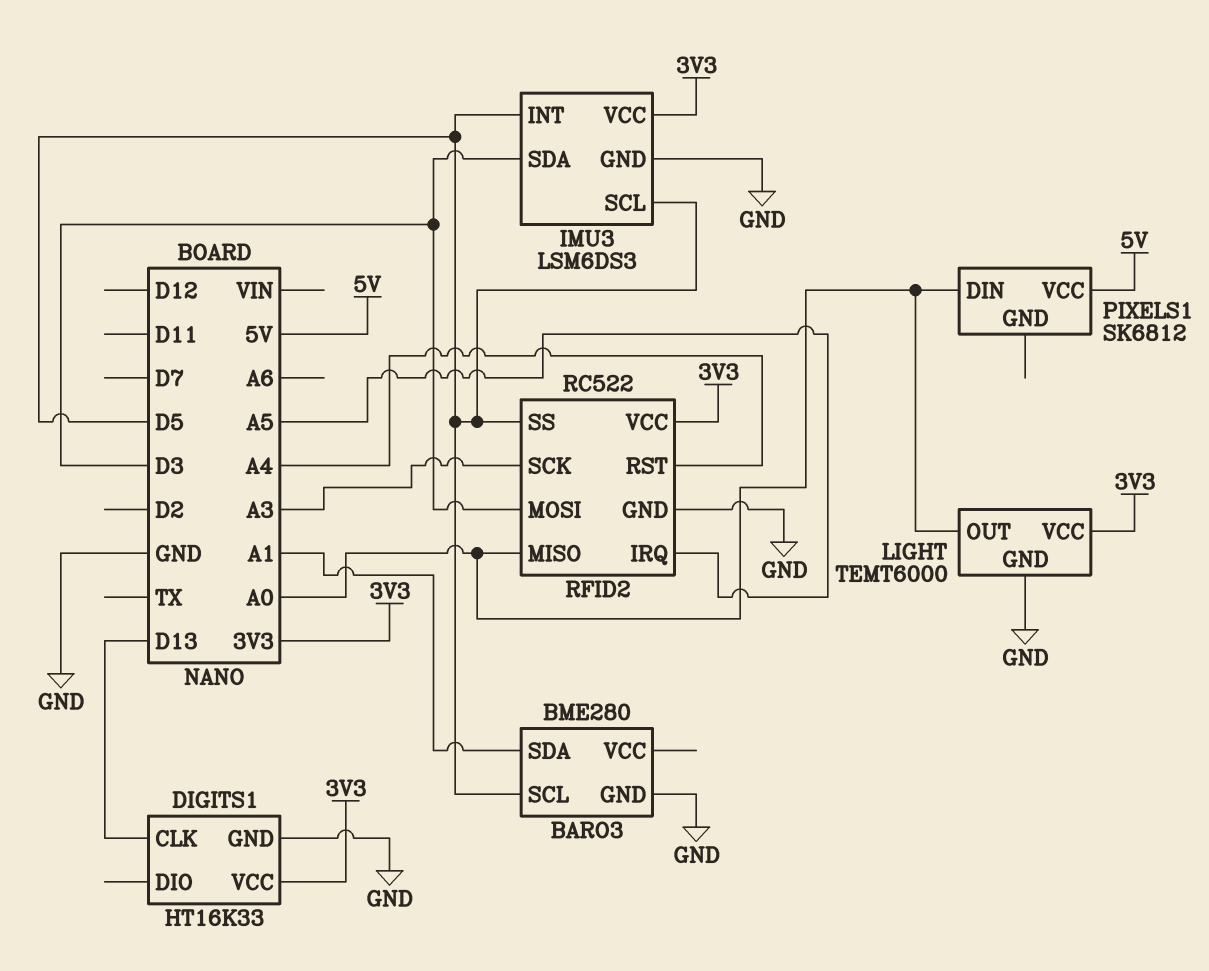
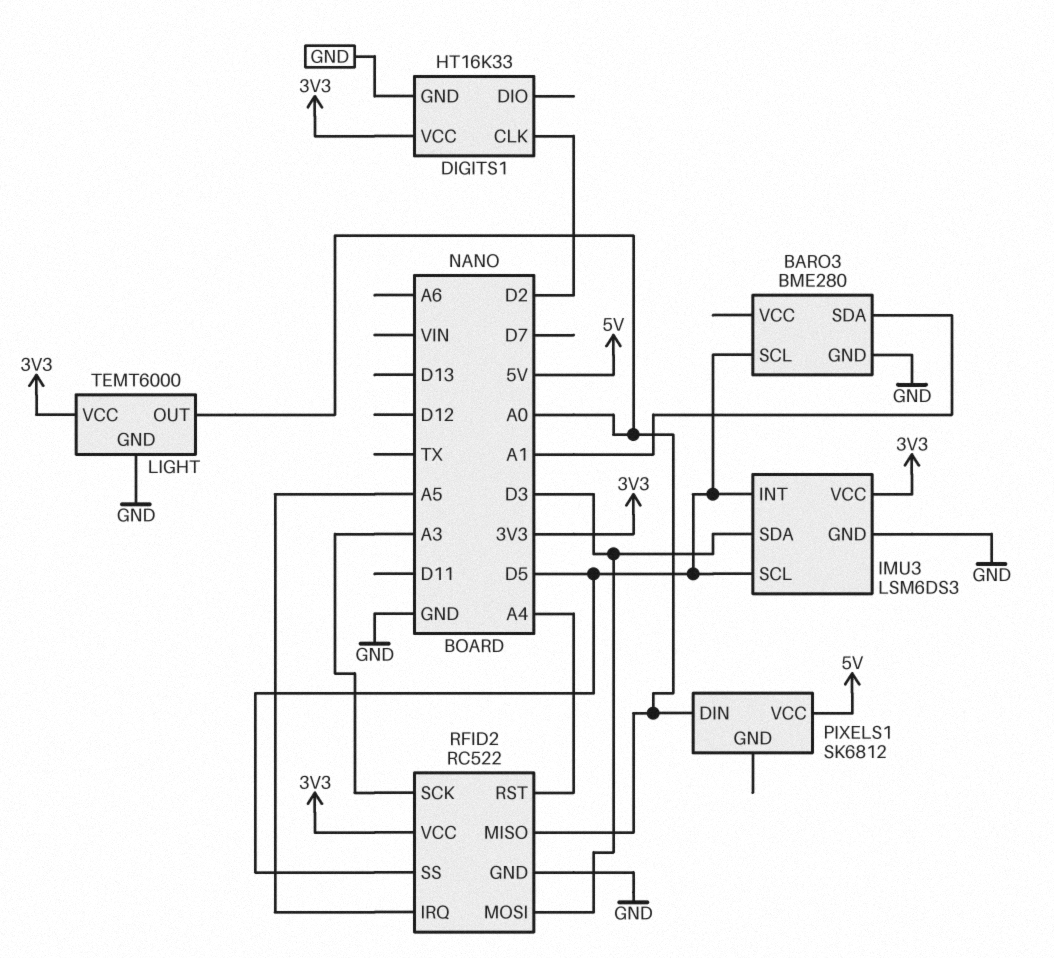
DIGITS1 pin CLK: D13 -> D2

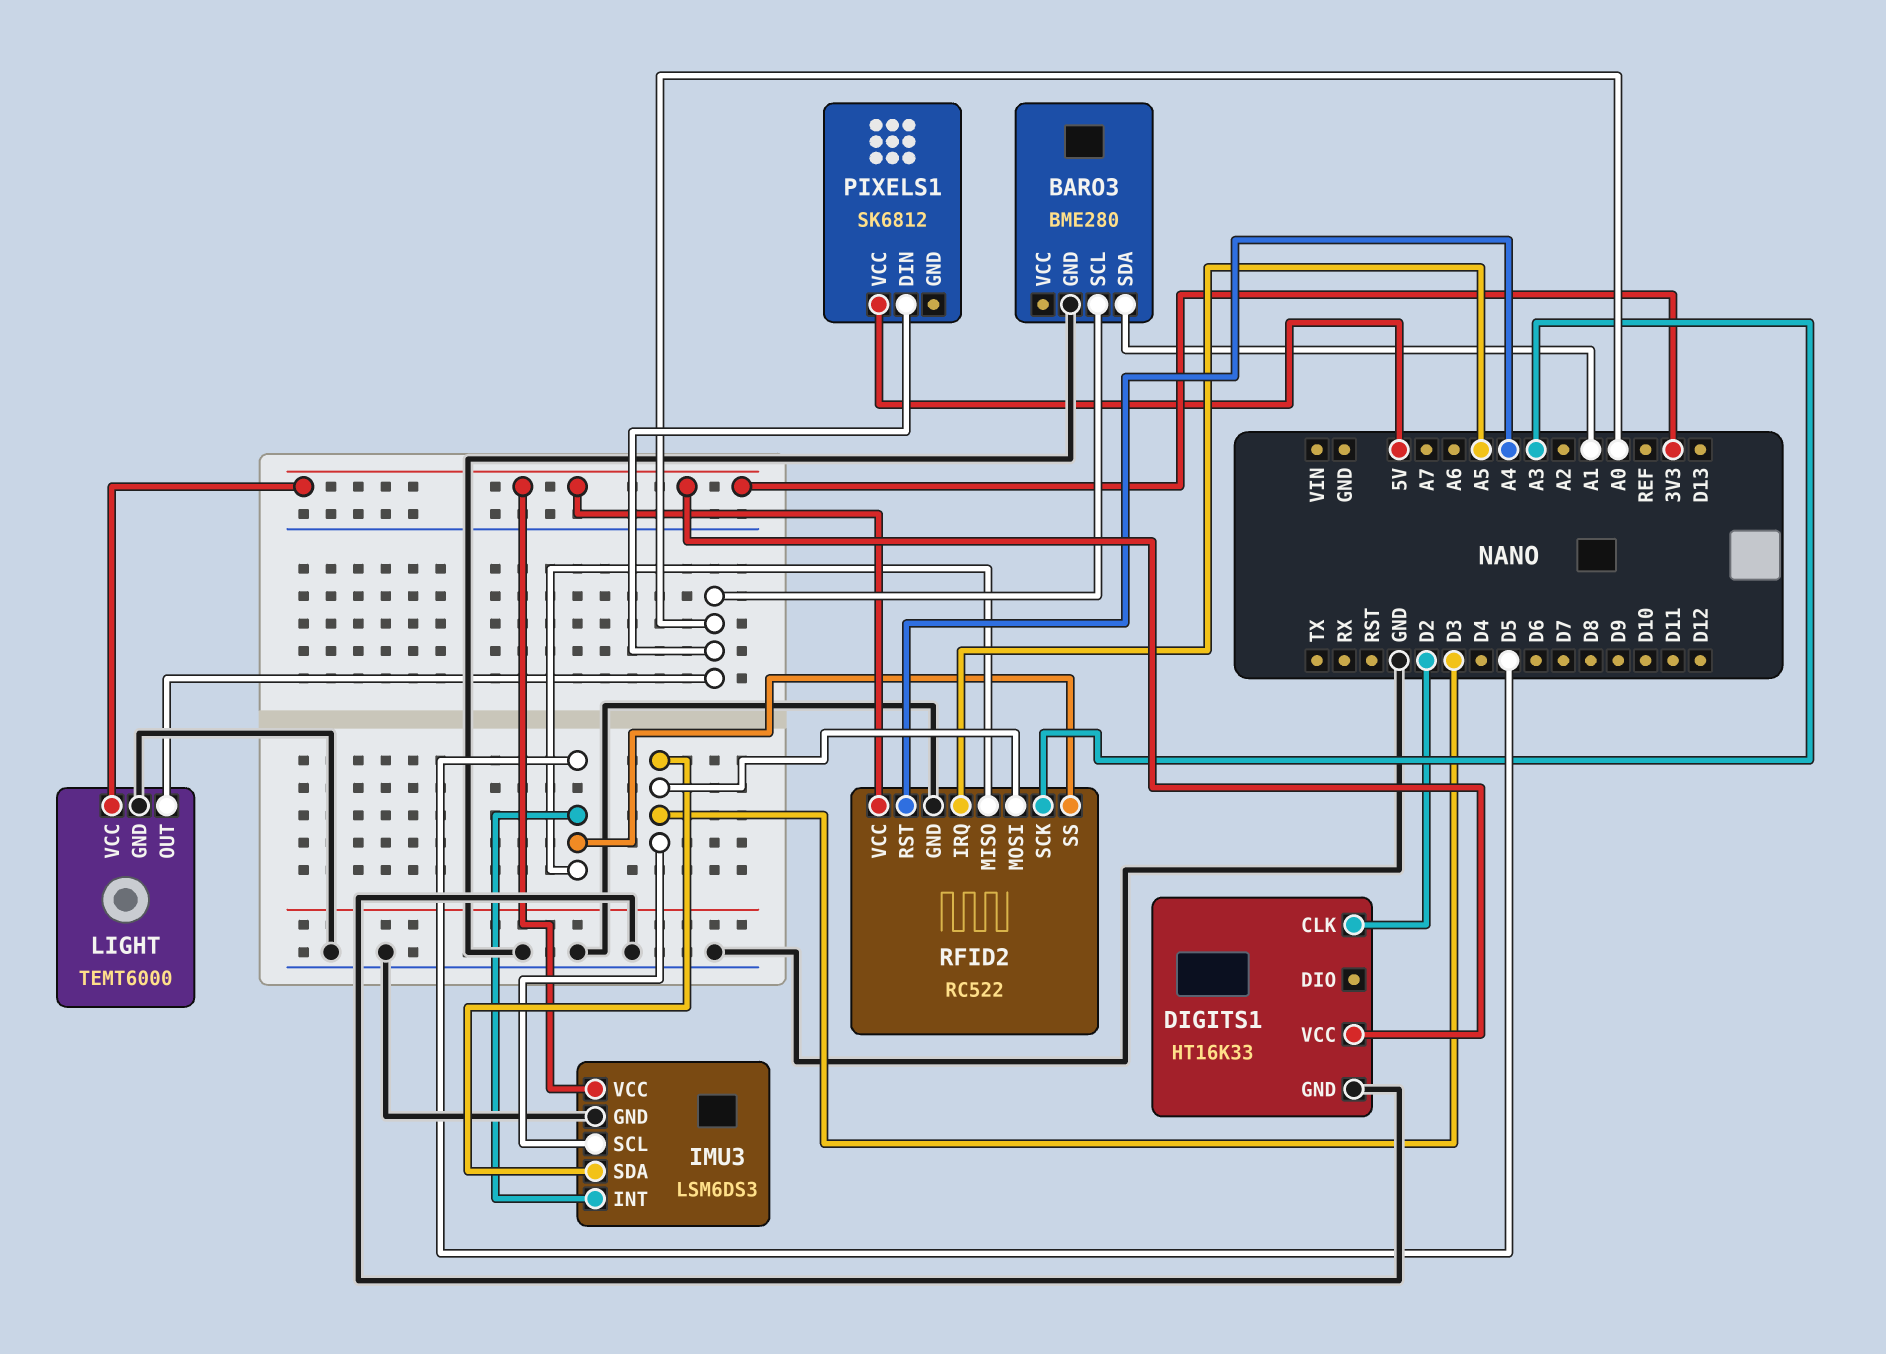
BARO3 pin SCL: D5 -> A0
IMU3 pin SCL: D5 -> D3
RFID2 pin MISO: A0 -> D5

